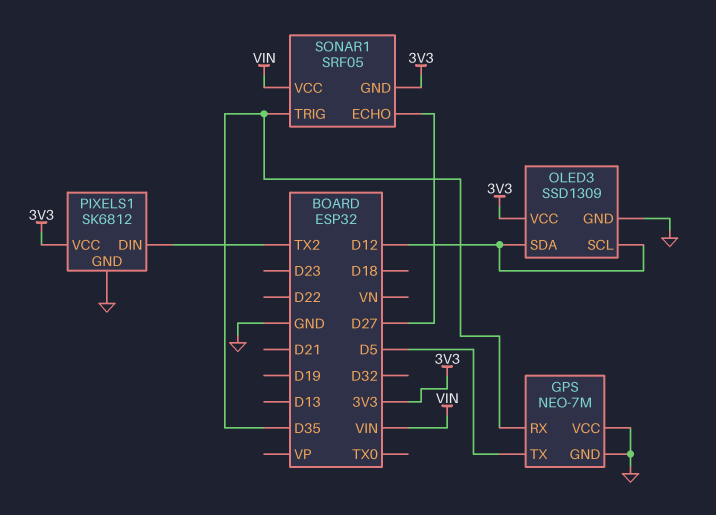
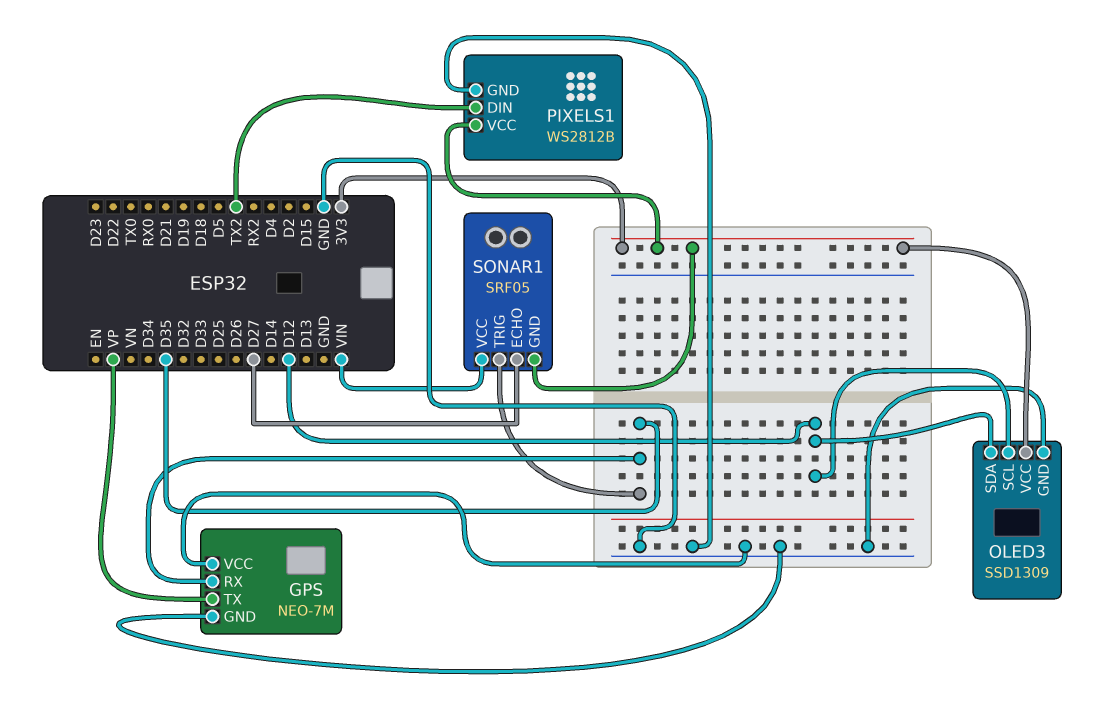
GPS pin TX: D5 -> VP
PIXELS1: SK6812 -> WS2812B

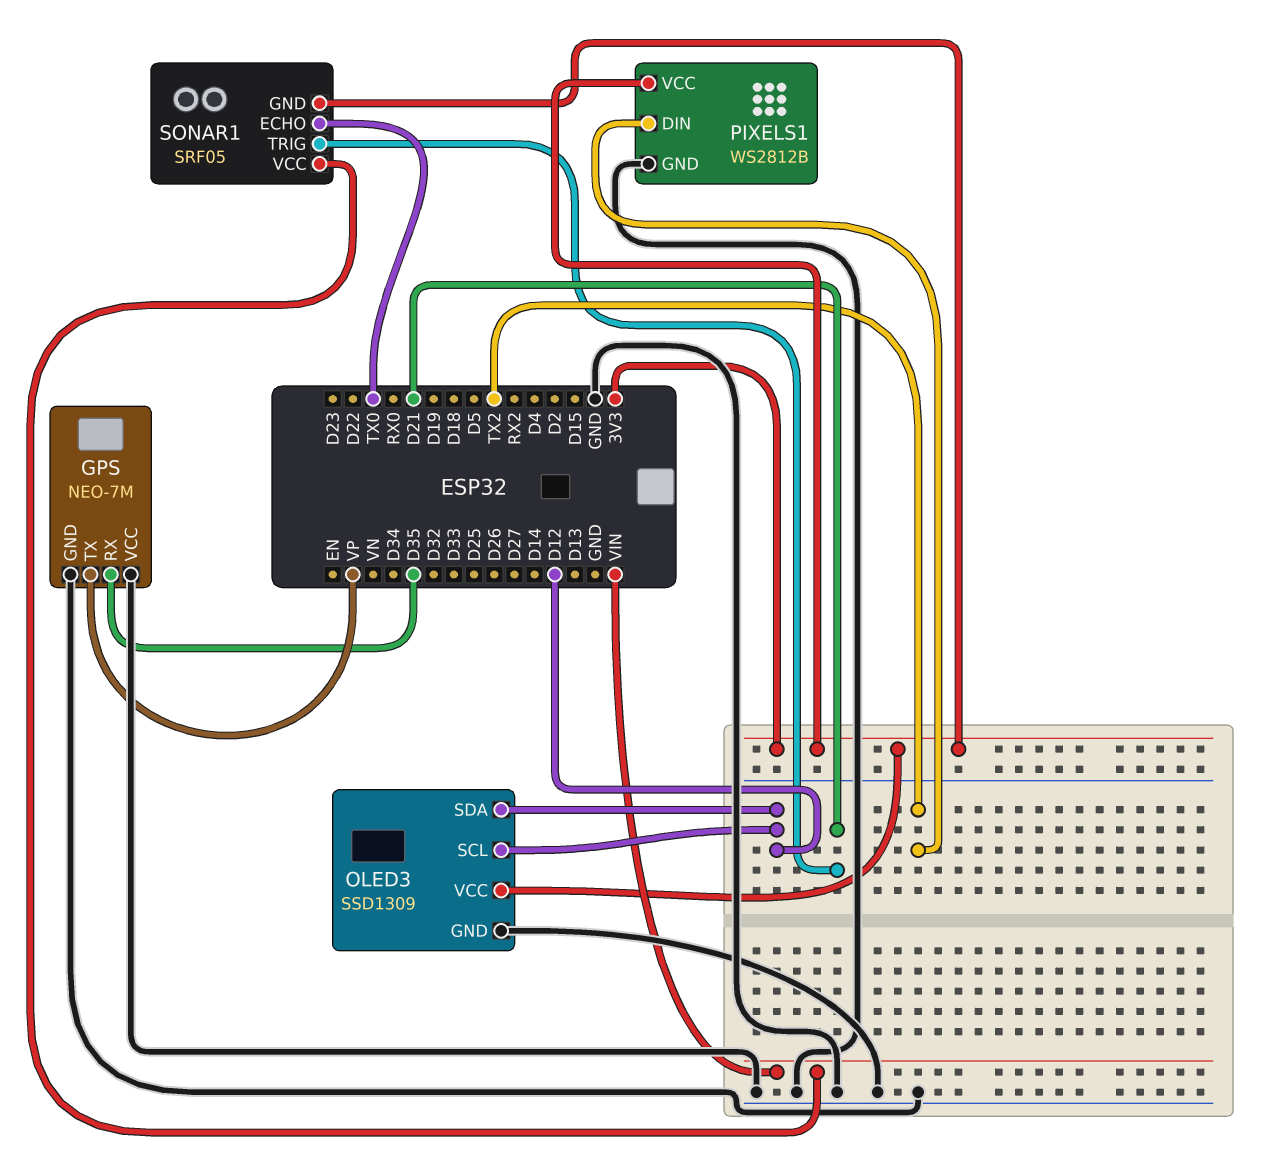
SONAR1 pin ECHO: D27 -> TX0
SONAR1 pin TRIG: D35 -> D21

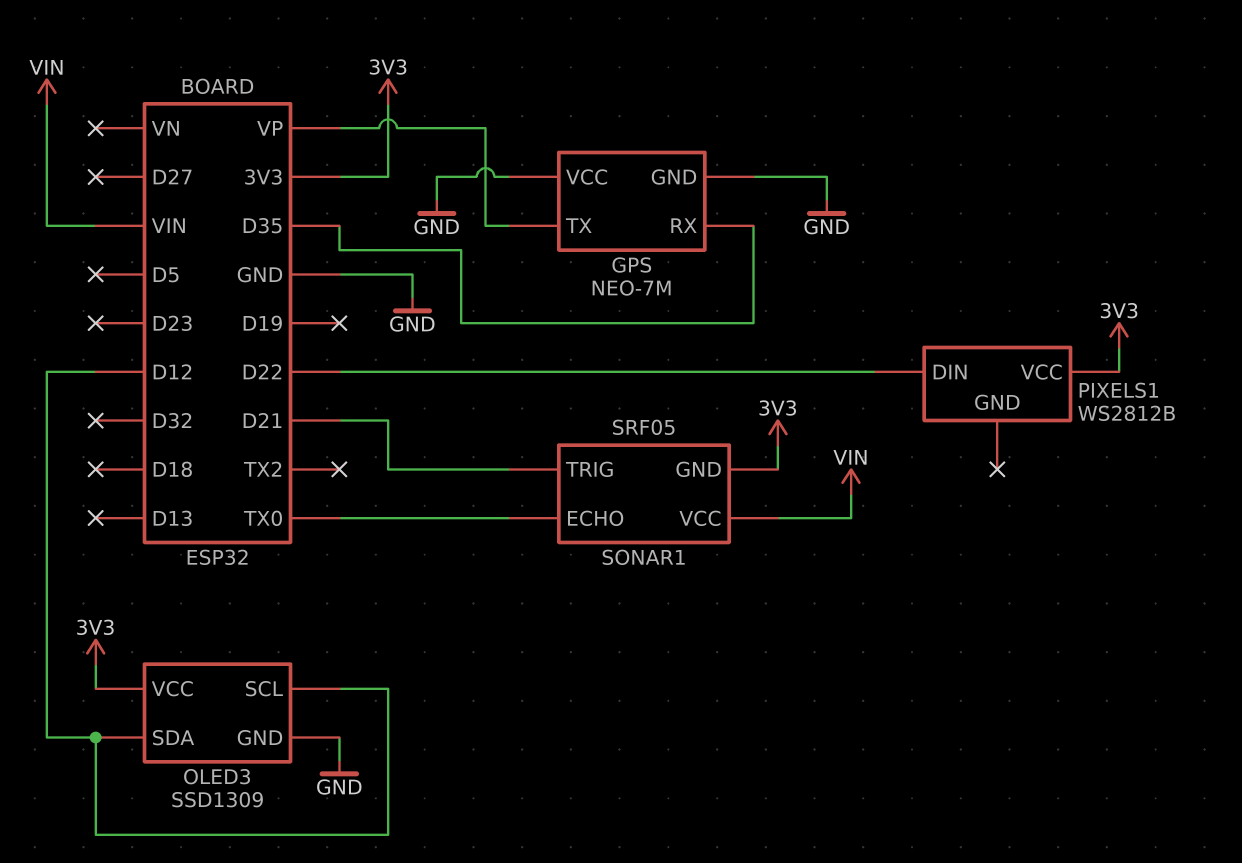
PIXELS1 pin DIN: TX2 -> D22
PIXELS1 pin GND: GND -> none

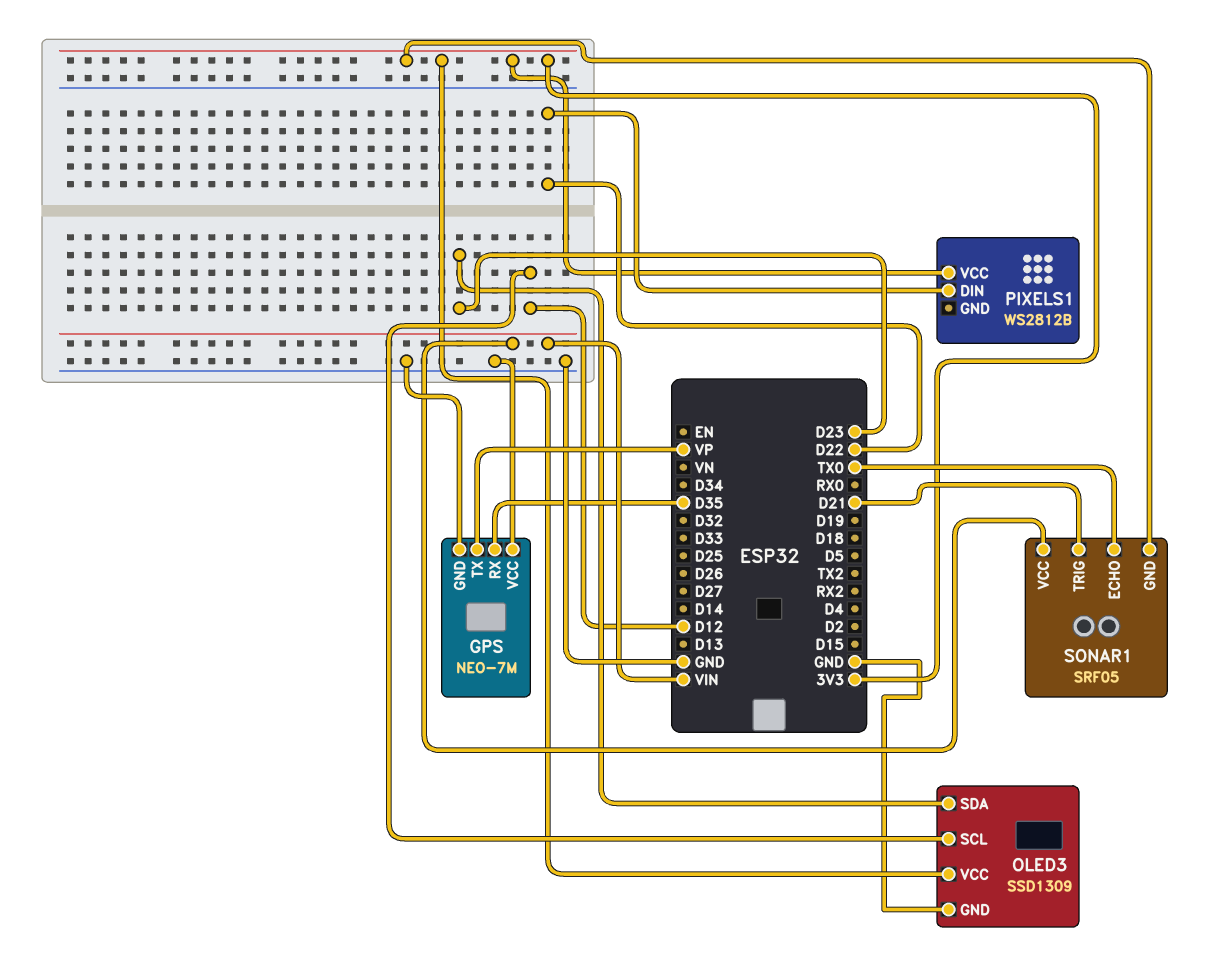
OLED3 pin SDA: D12 -> D23

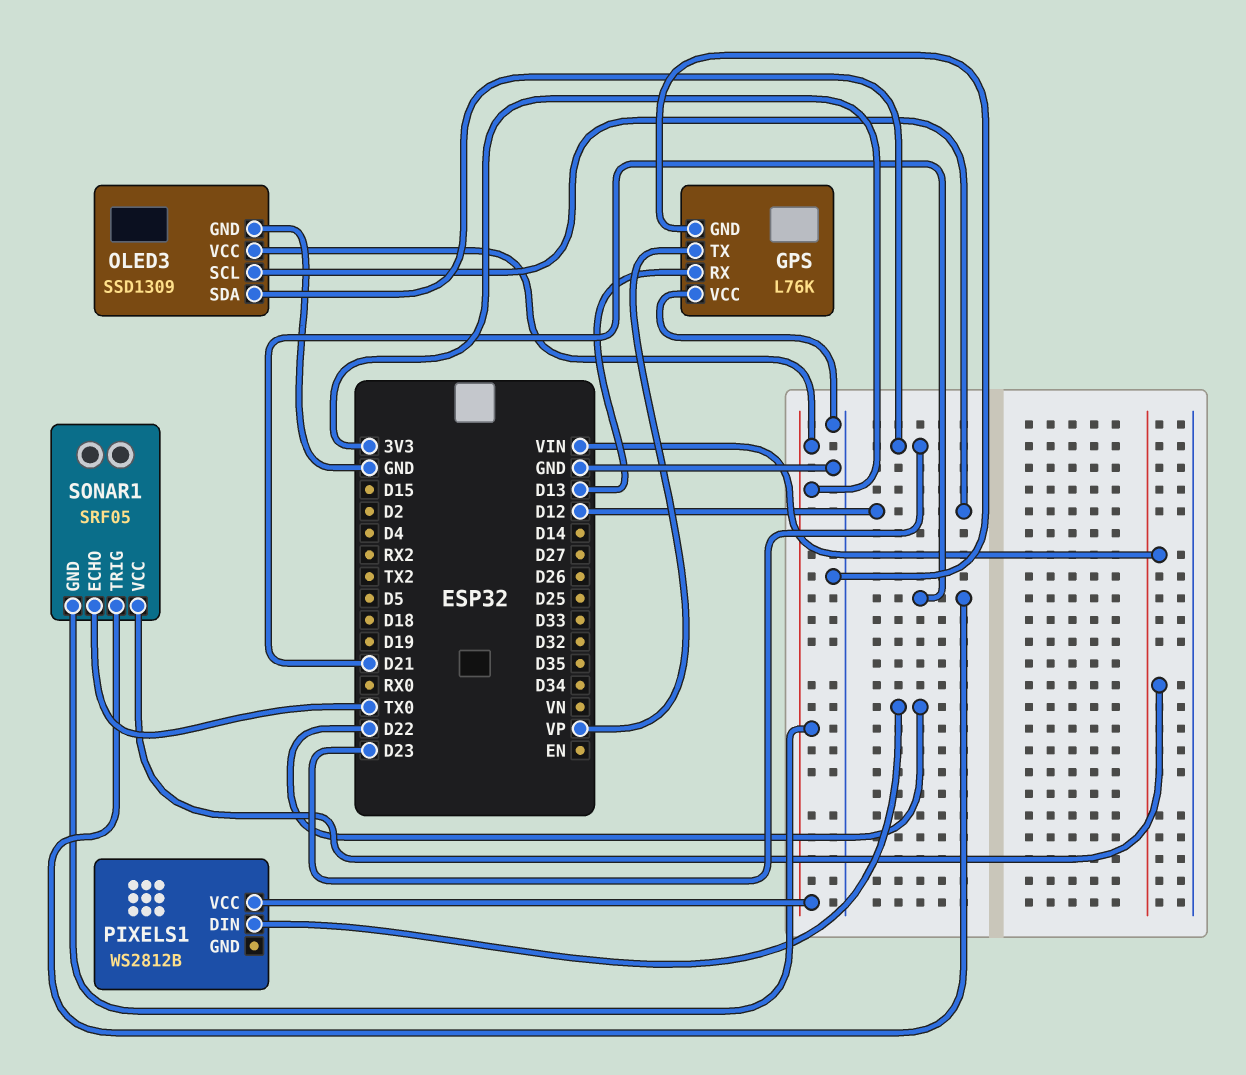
GPS: NEO-7M -> L76K
GPS pin RX: D35 -> D13

